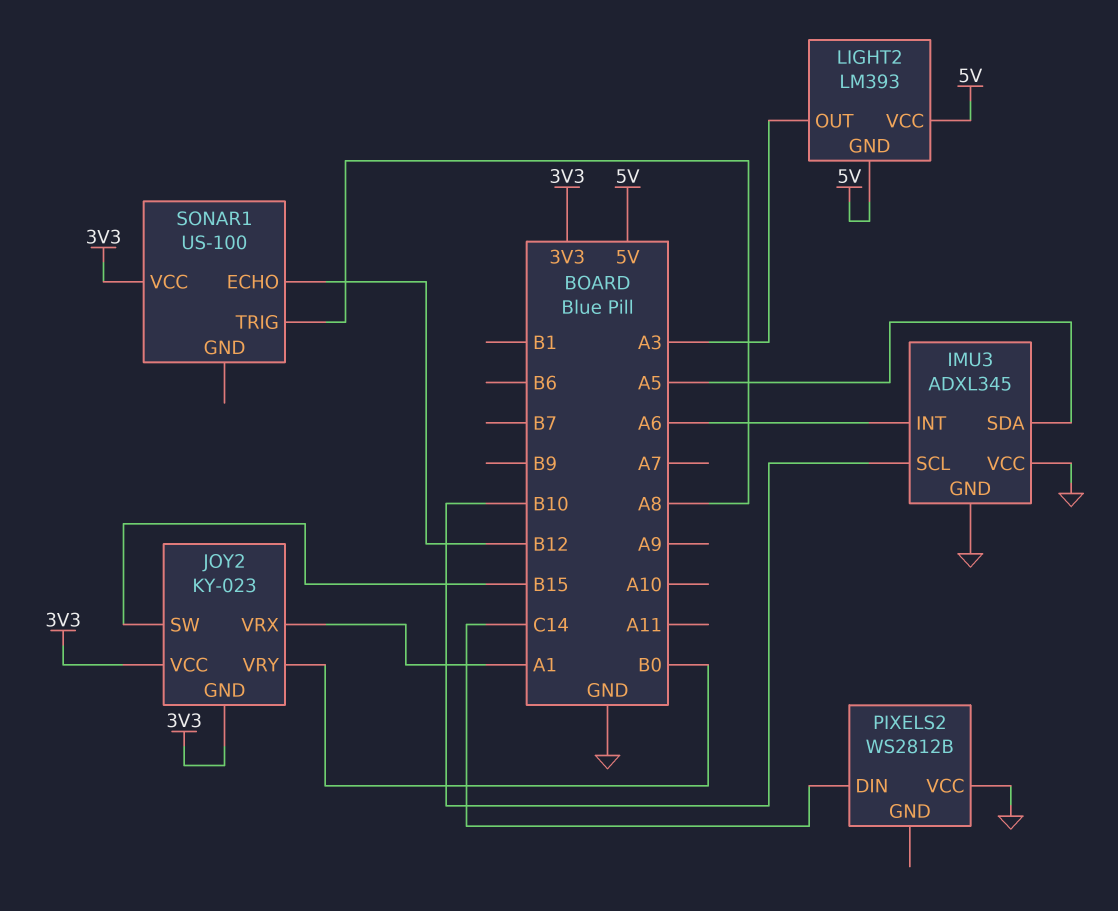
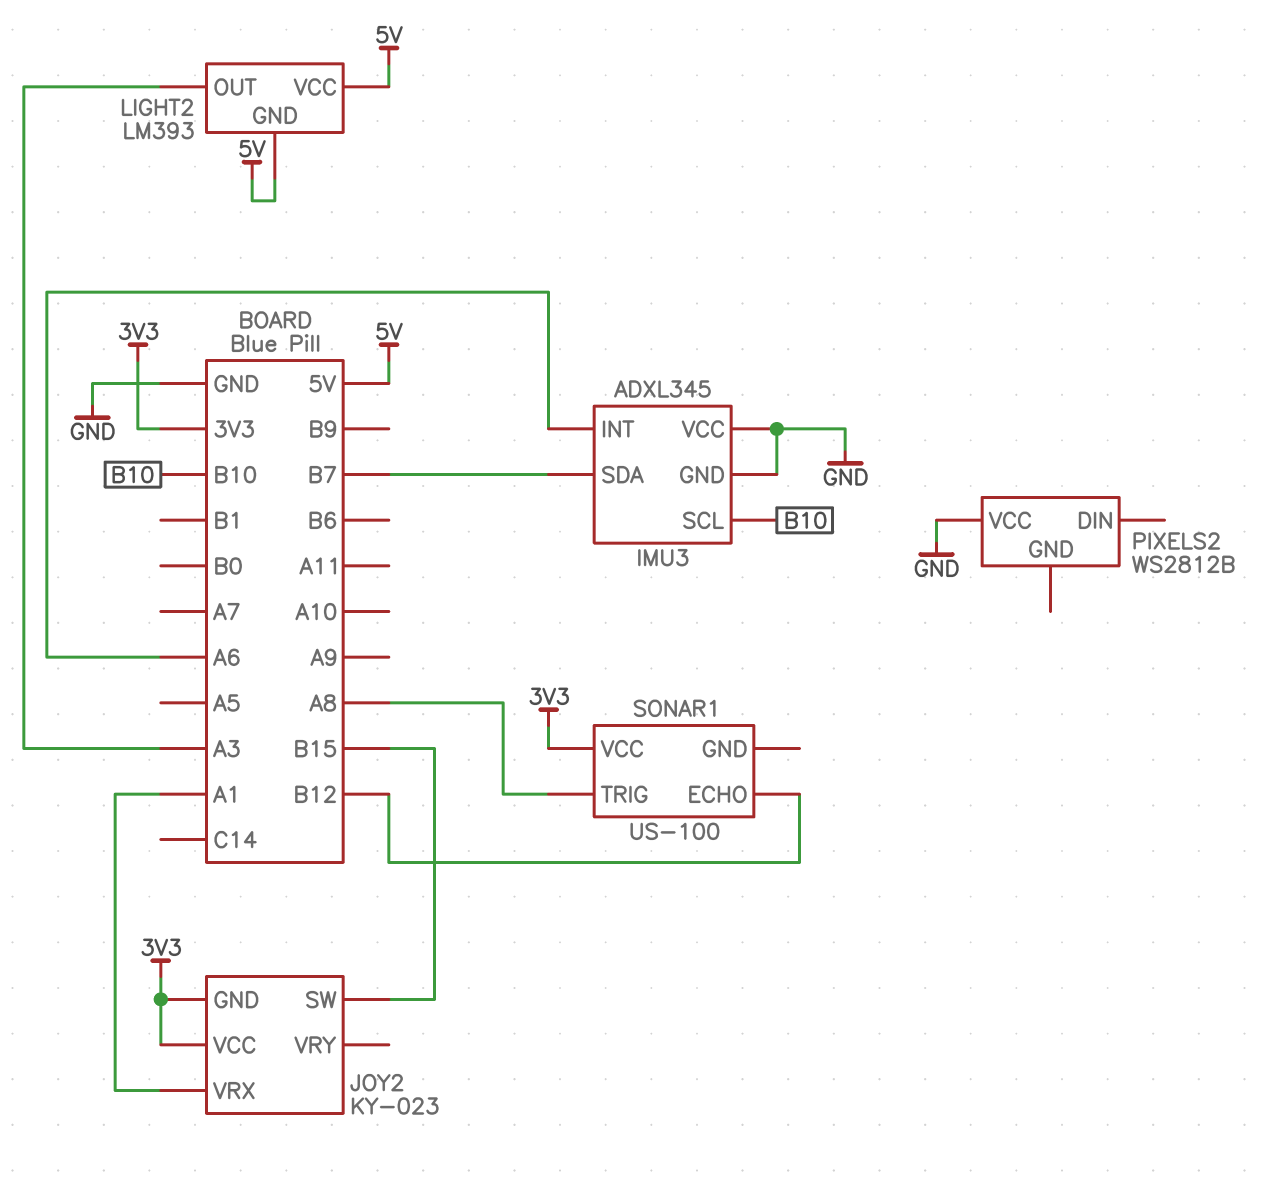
IMU3 pin SDA: A5 -> B7
JOY2 pin VRY: B0 -> none
PIXELS2 pin DIN: C14 -> none

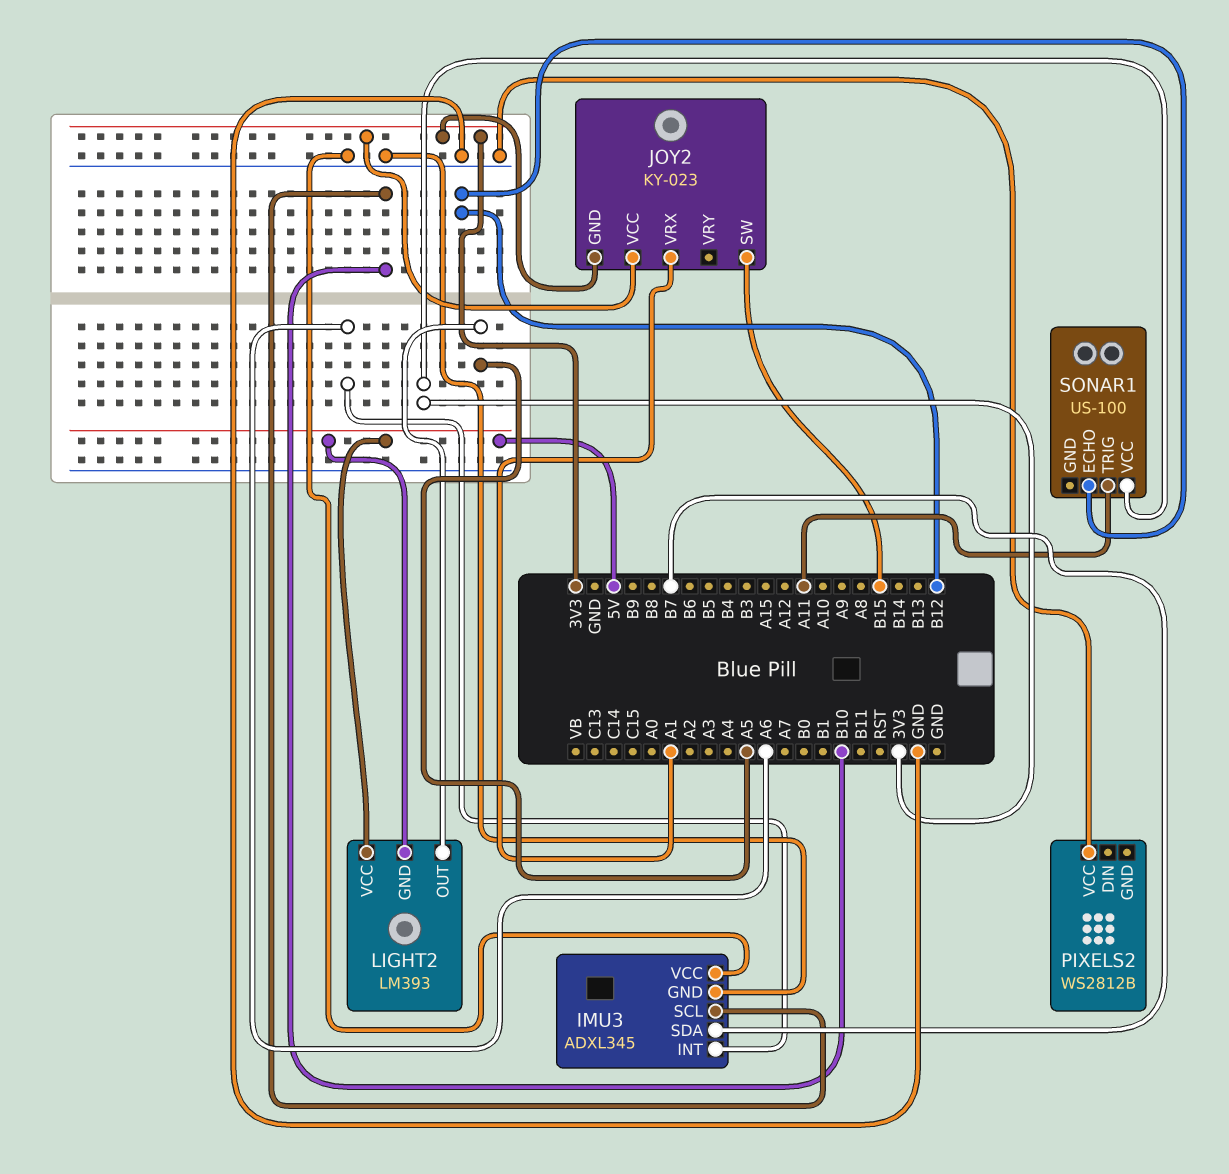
LIGHT2 pin OUT: A3 -> A5
SONAR1 pin TRIG: A8 -> A11

